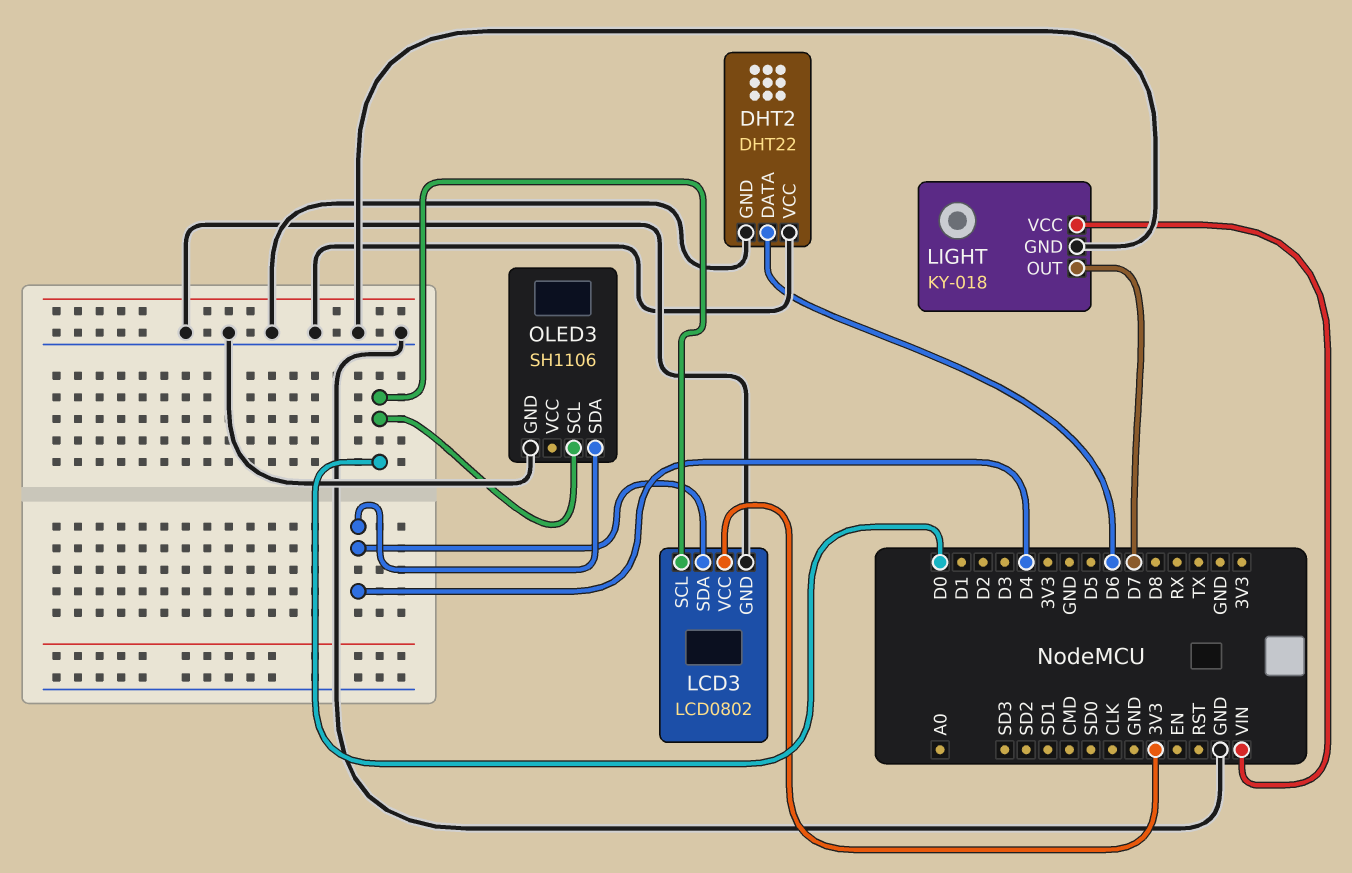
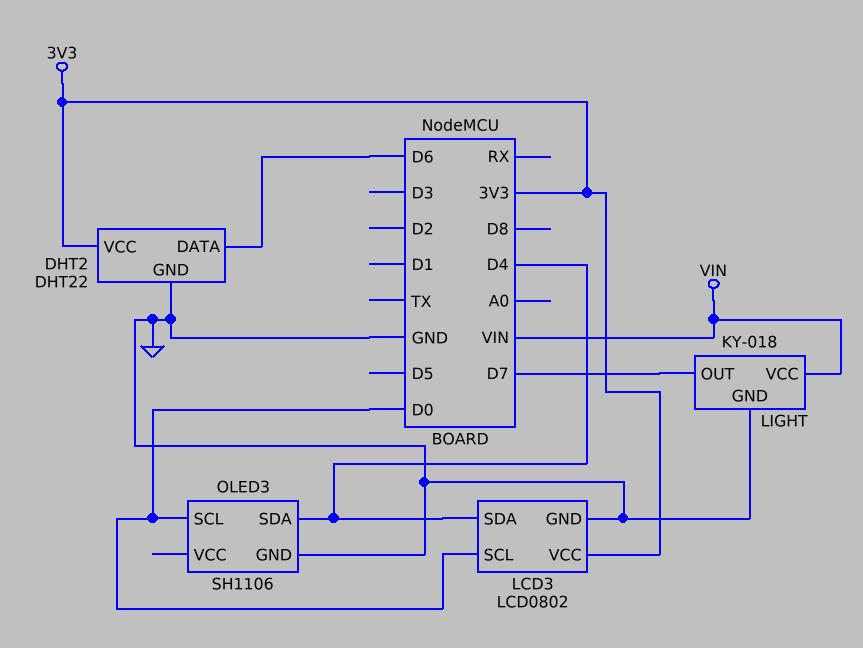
DHT2 pin VCC: GND -> 3V3

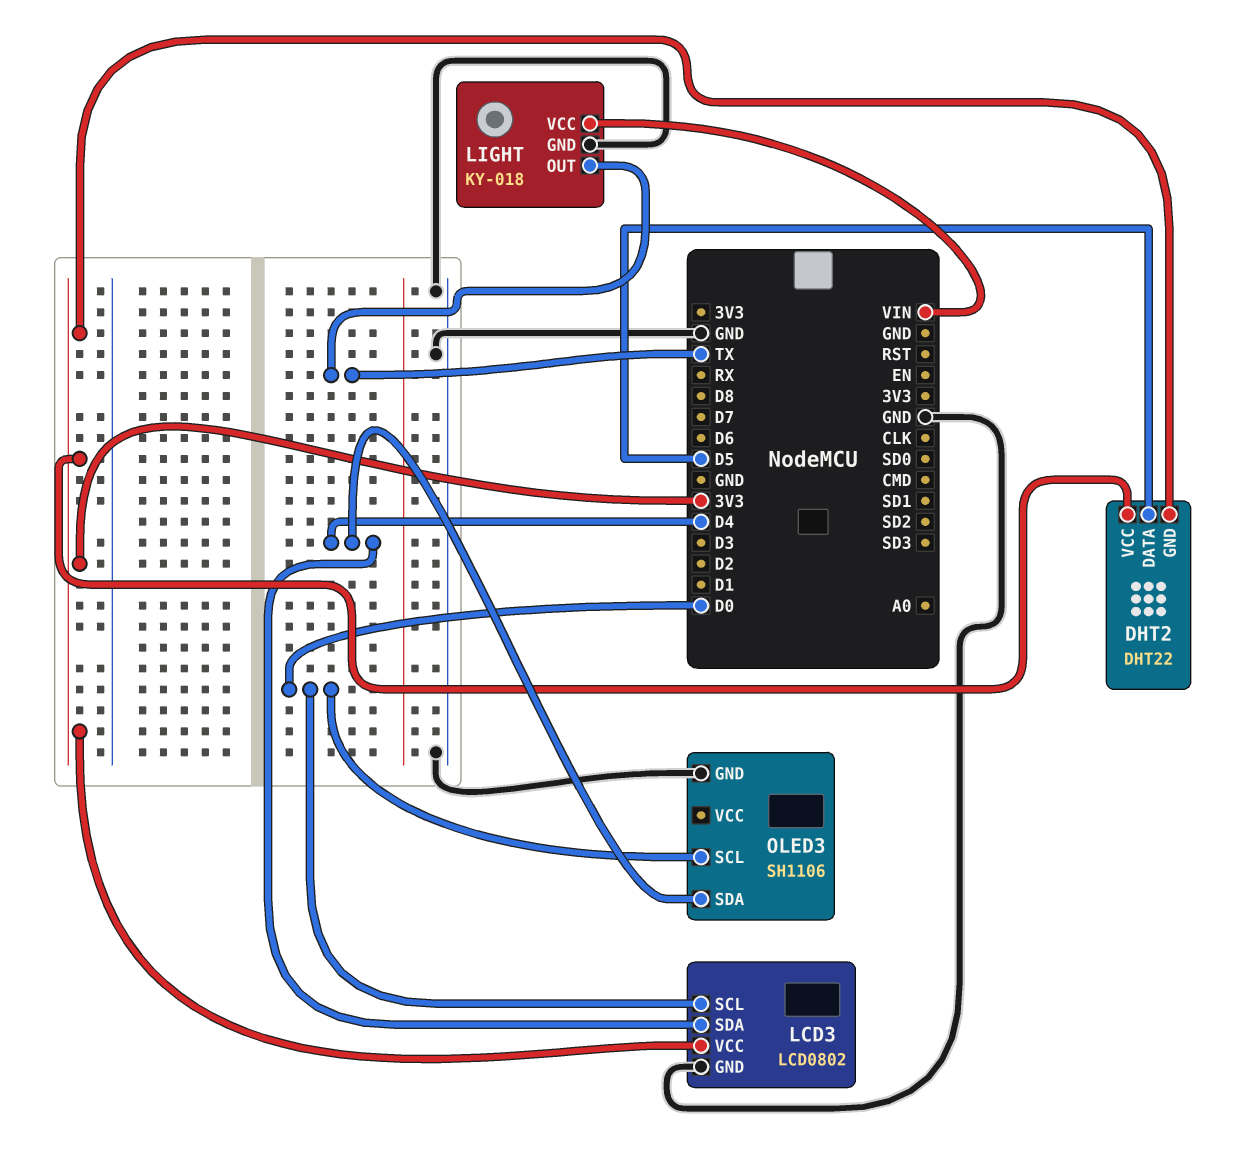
DHT2 pin DATA: D6 -> D5
DHT2 pin GND: GND -> 3V3
LIGHT pin OUT: D7 -> TX

